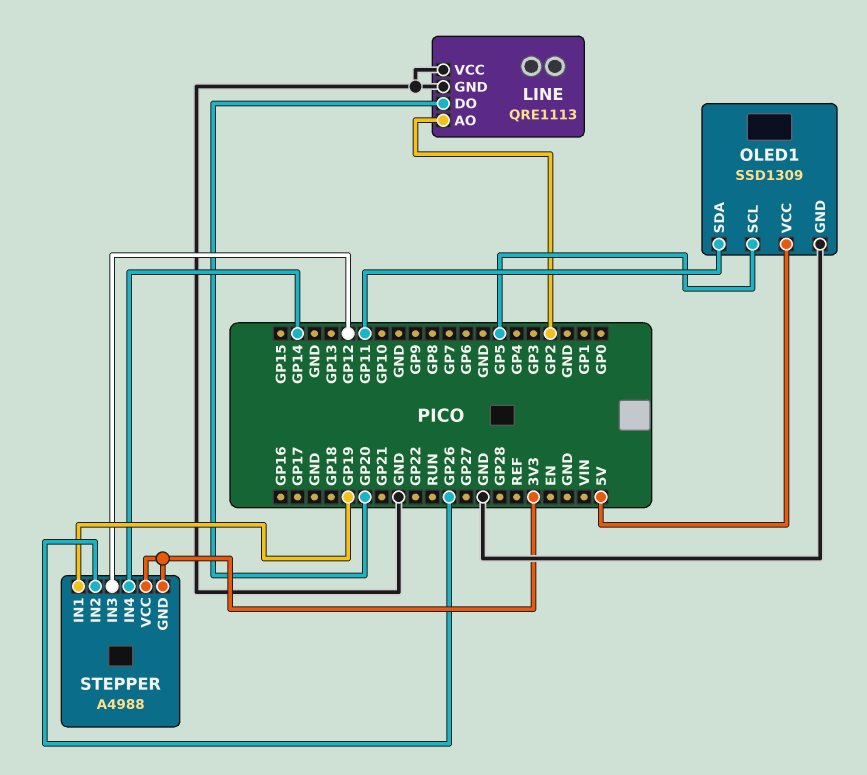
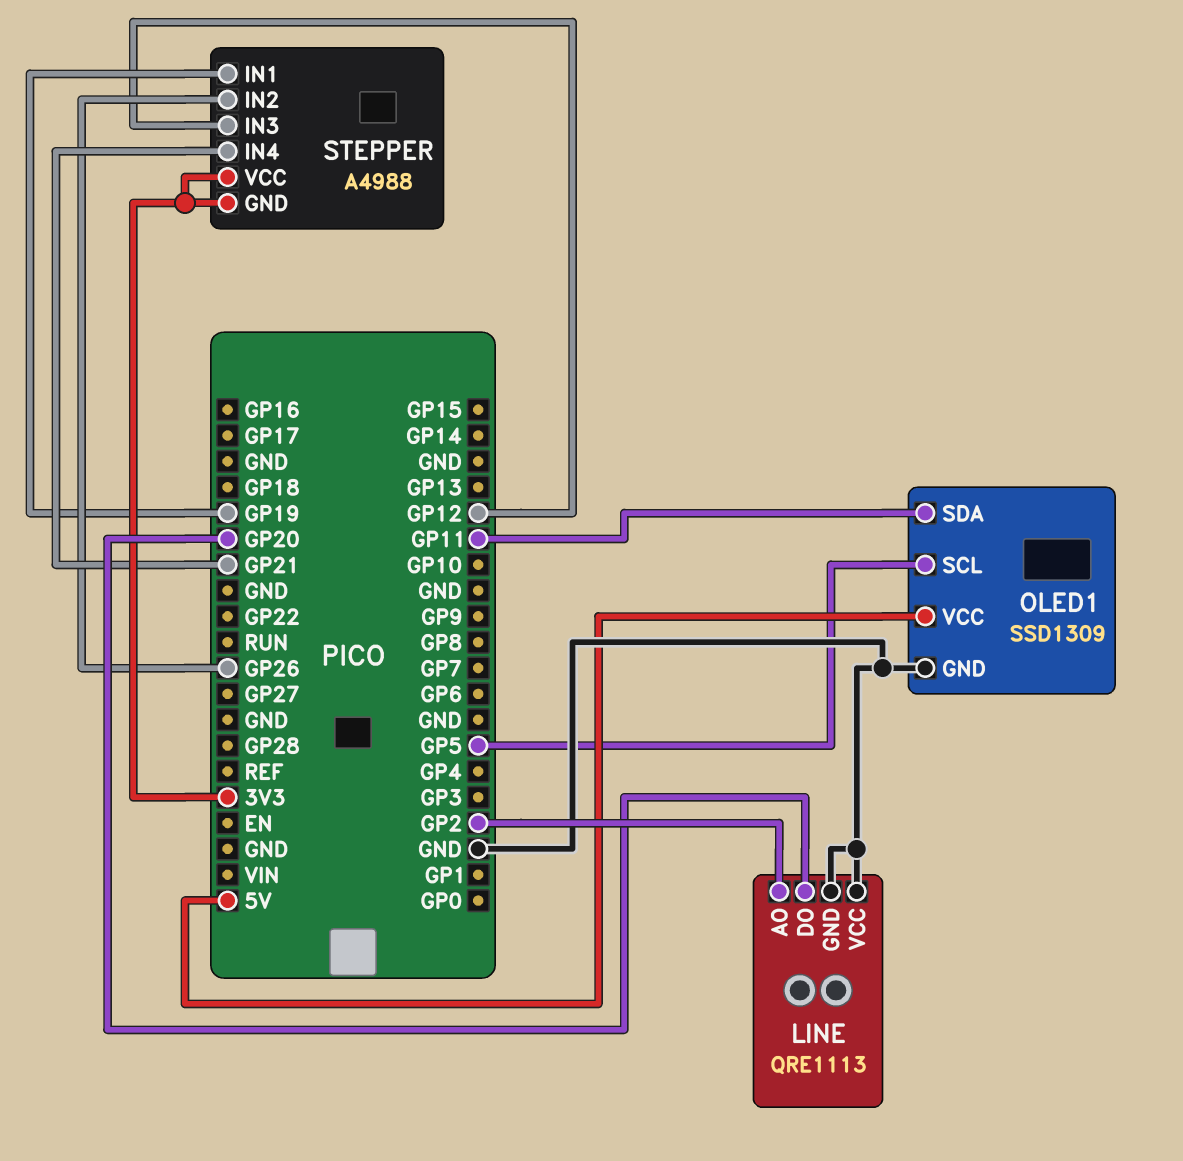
STEPPER pin IN4: GP14 -> GP21

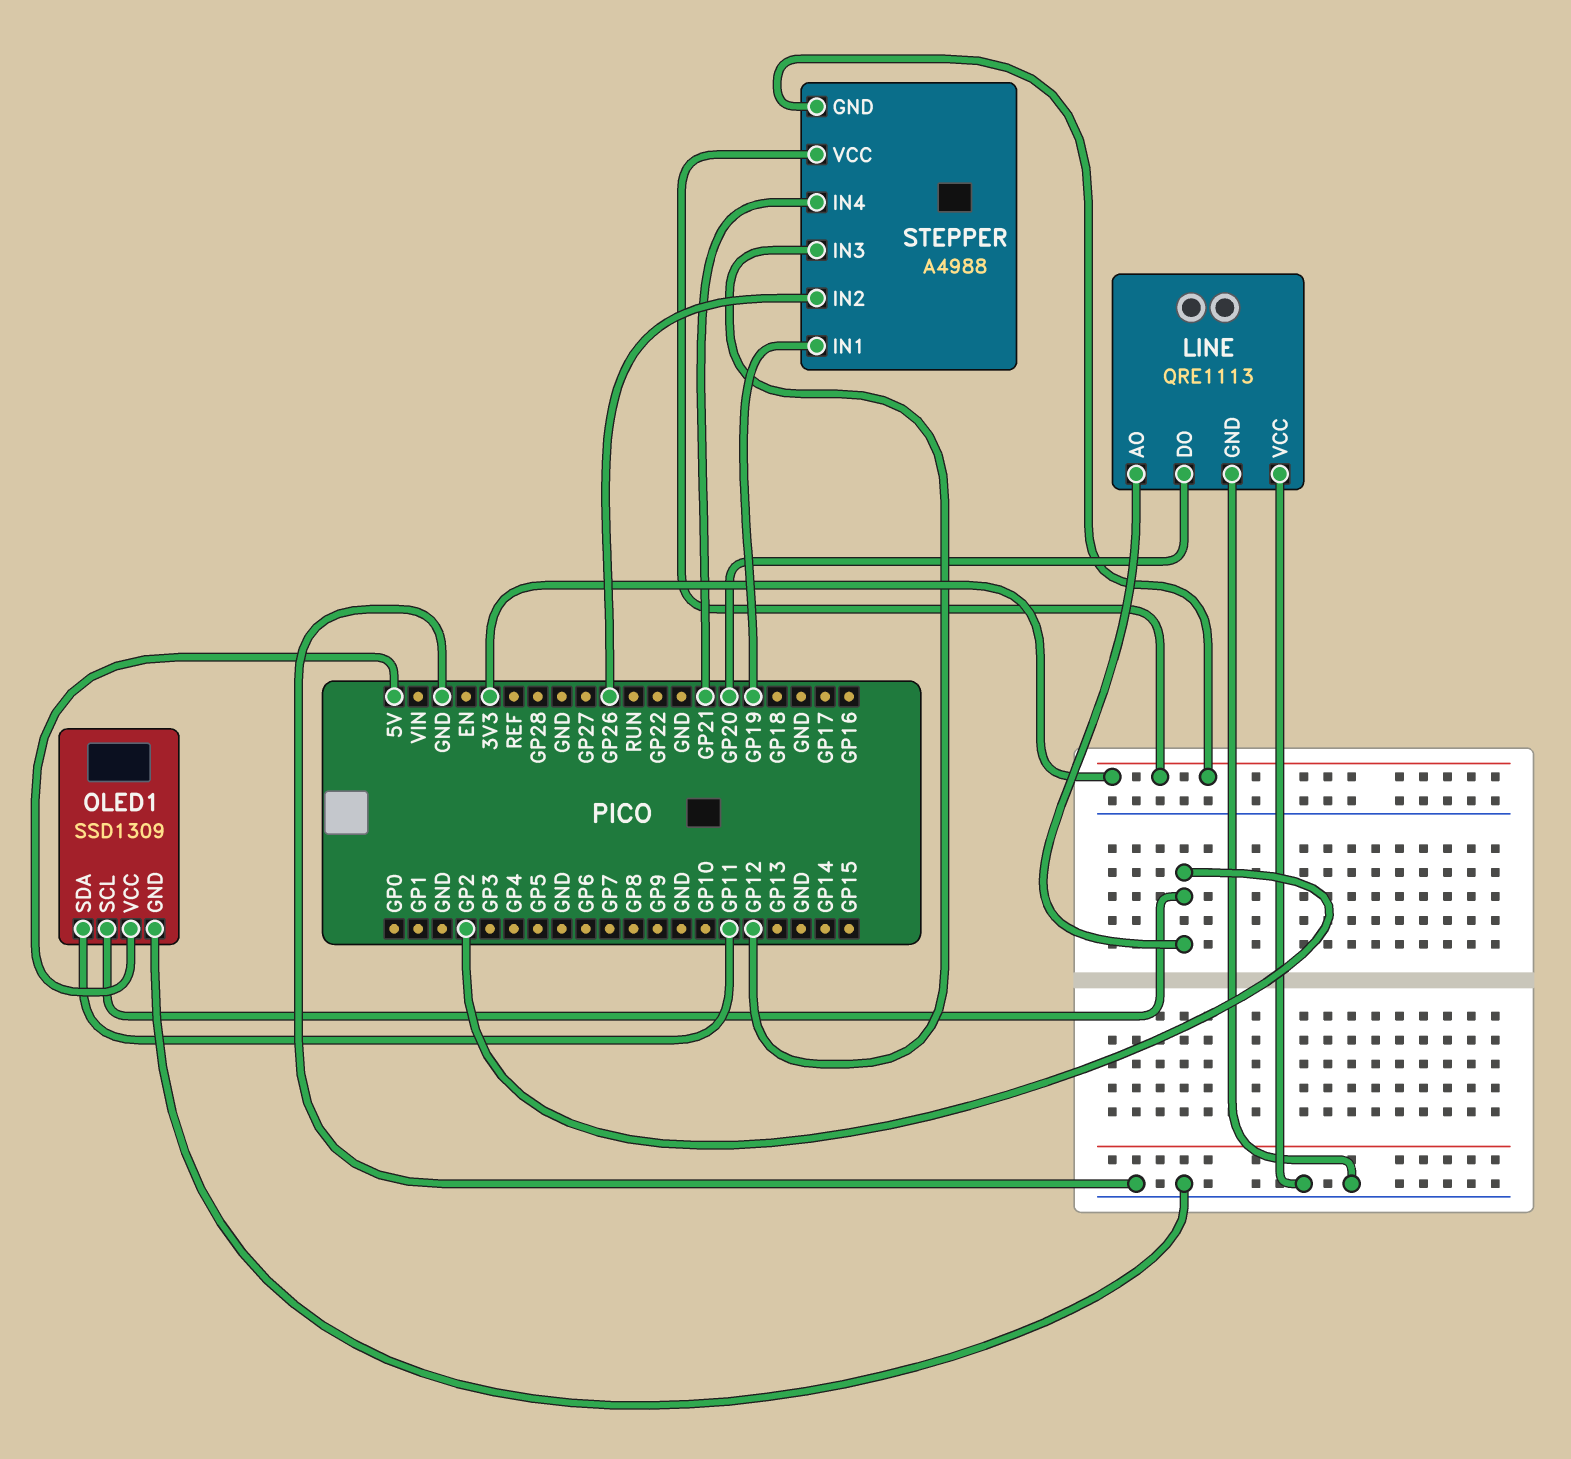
OLED1 pin SCL: GP5 -> GP2

